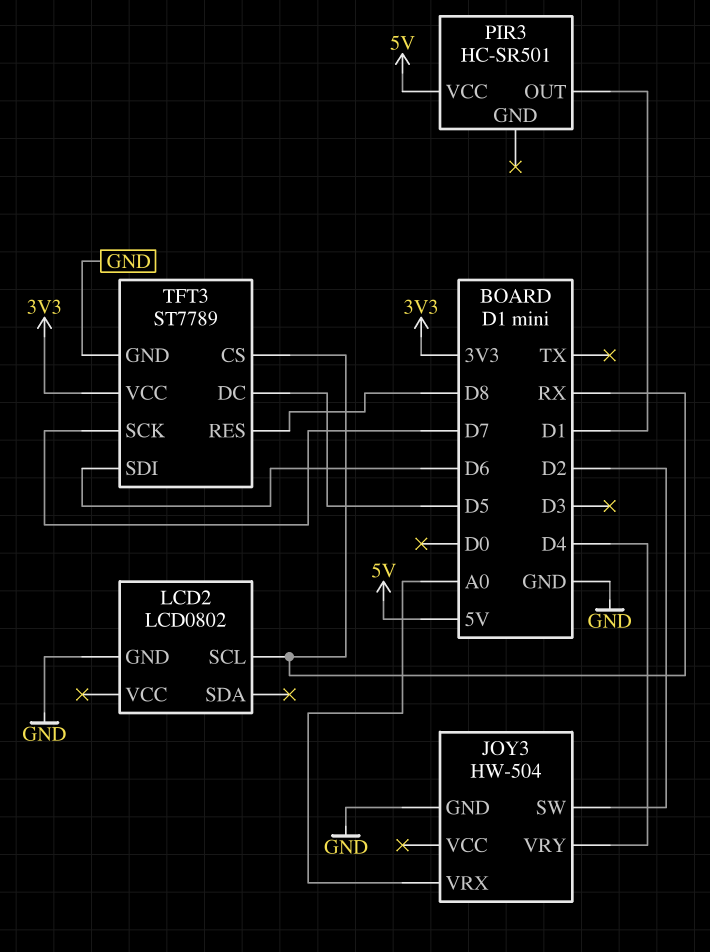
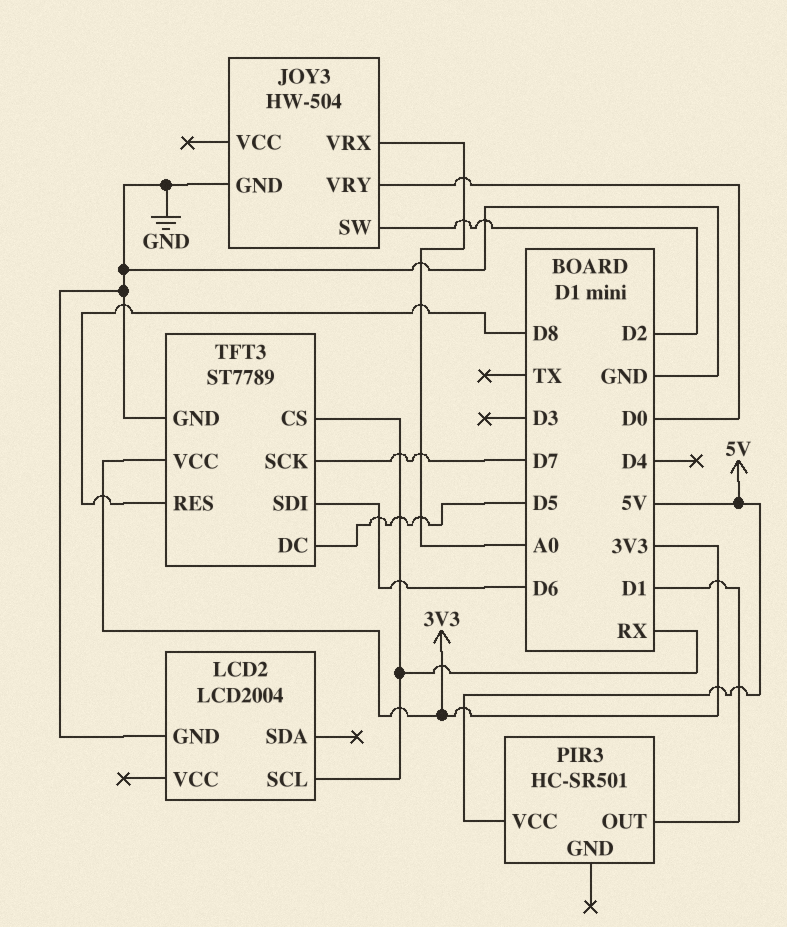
JOY3 pin VRY: D4 -> D0
LCD2: LCD0802 -> LCD2004

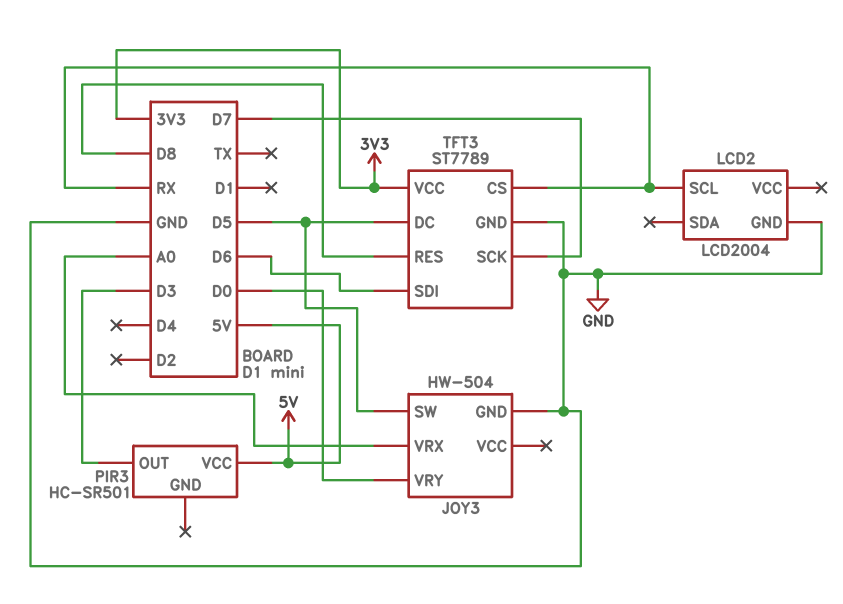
JOY3 pin SW: D2 -> D5
PIR3 pin OUT: D1 -> D3

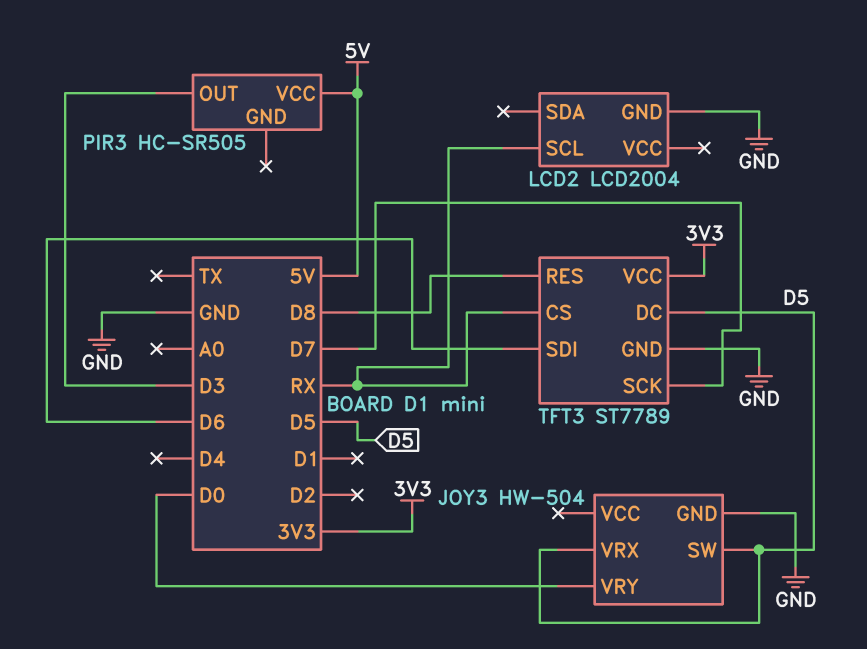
JOY3 pin VRX: A0 -> D5
PIR3: HC-SR501 -> HC-SR505

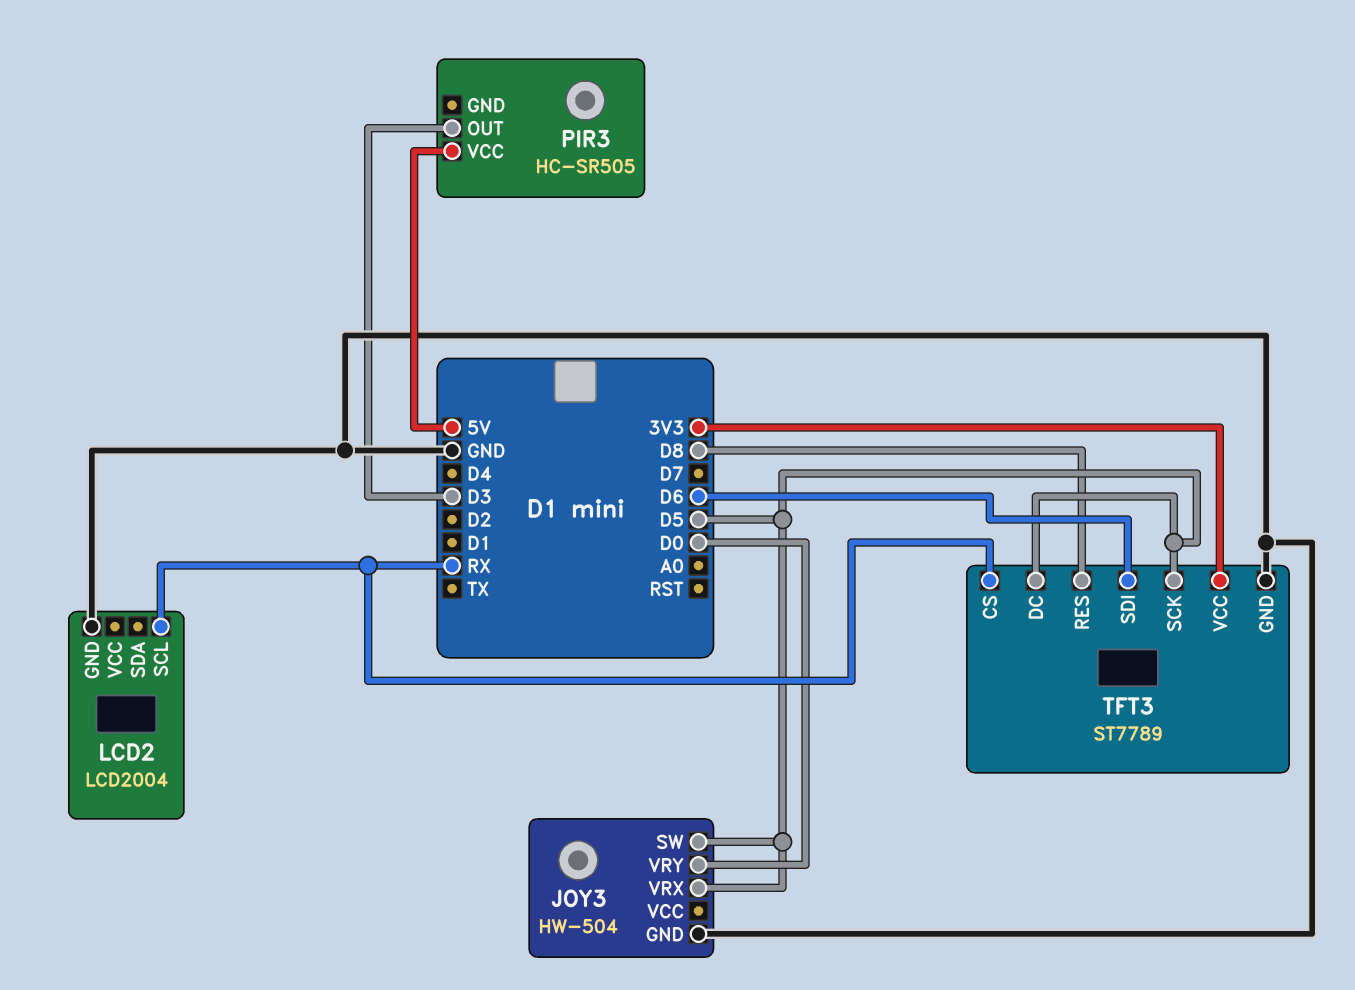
TFT3 pin SCK: D7 -> D5

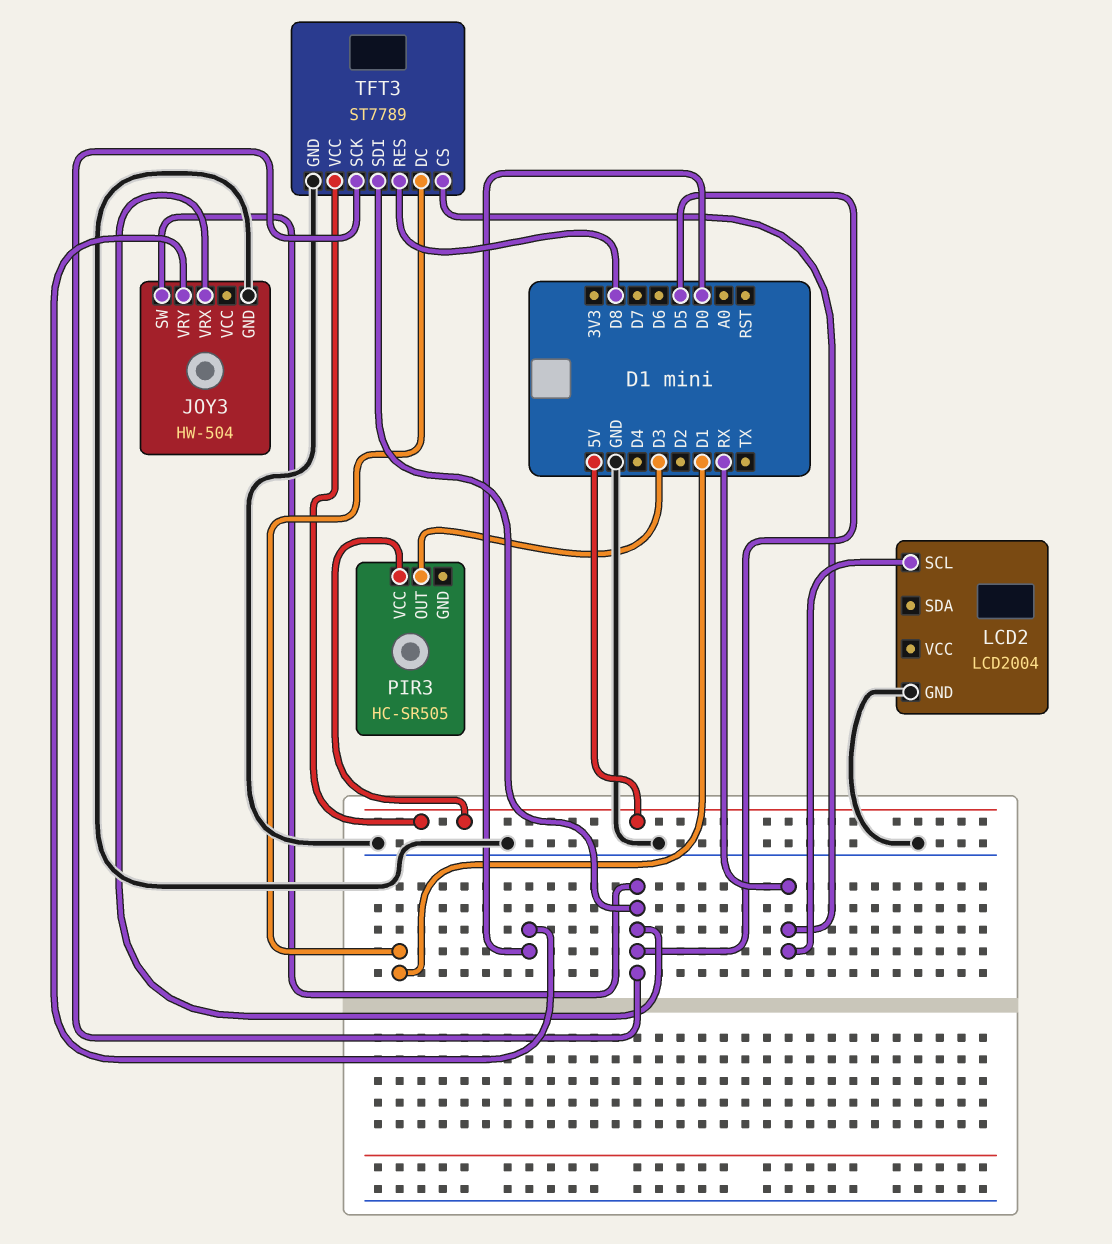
TFT3 pin DC: D5 -> D1
TFT3 pin SDI: D6 -> D5
TFT3 pin VCC: 3V3 -> 5V

